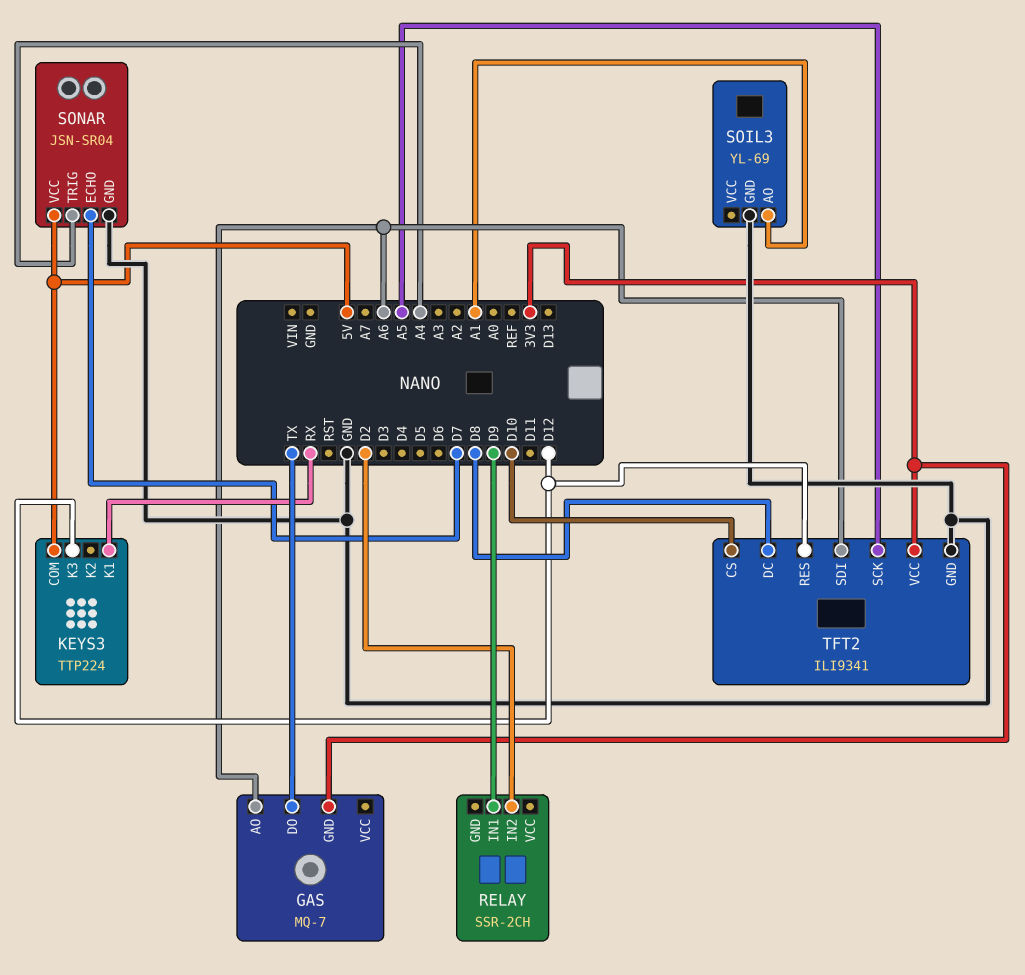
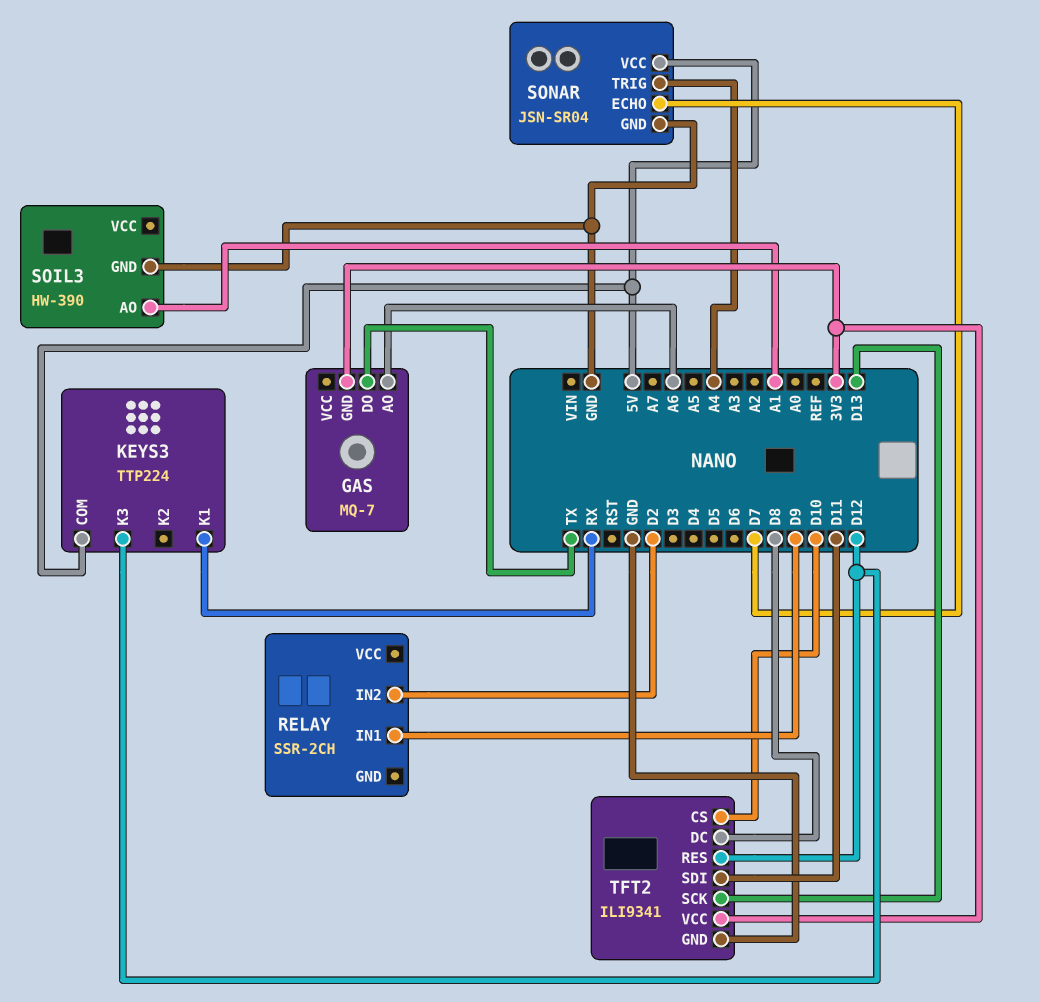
SOIL3: YL-69 -> HW-390
TFT2 pin SCK: A5 -> D13
TFT2 pin SDI: A6 -> D11

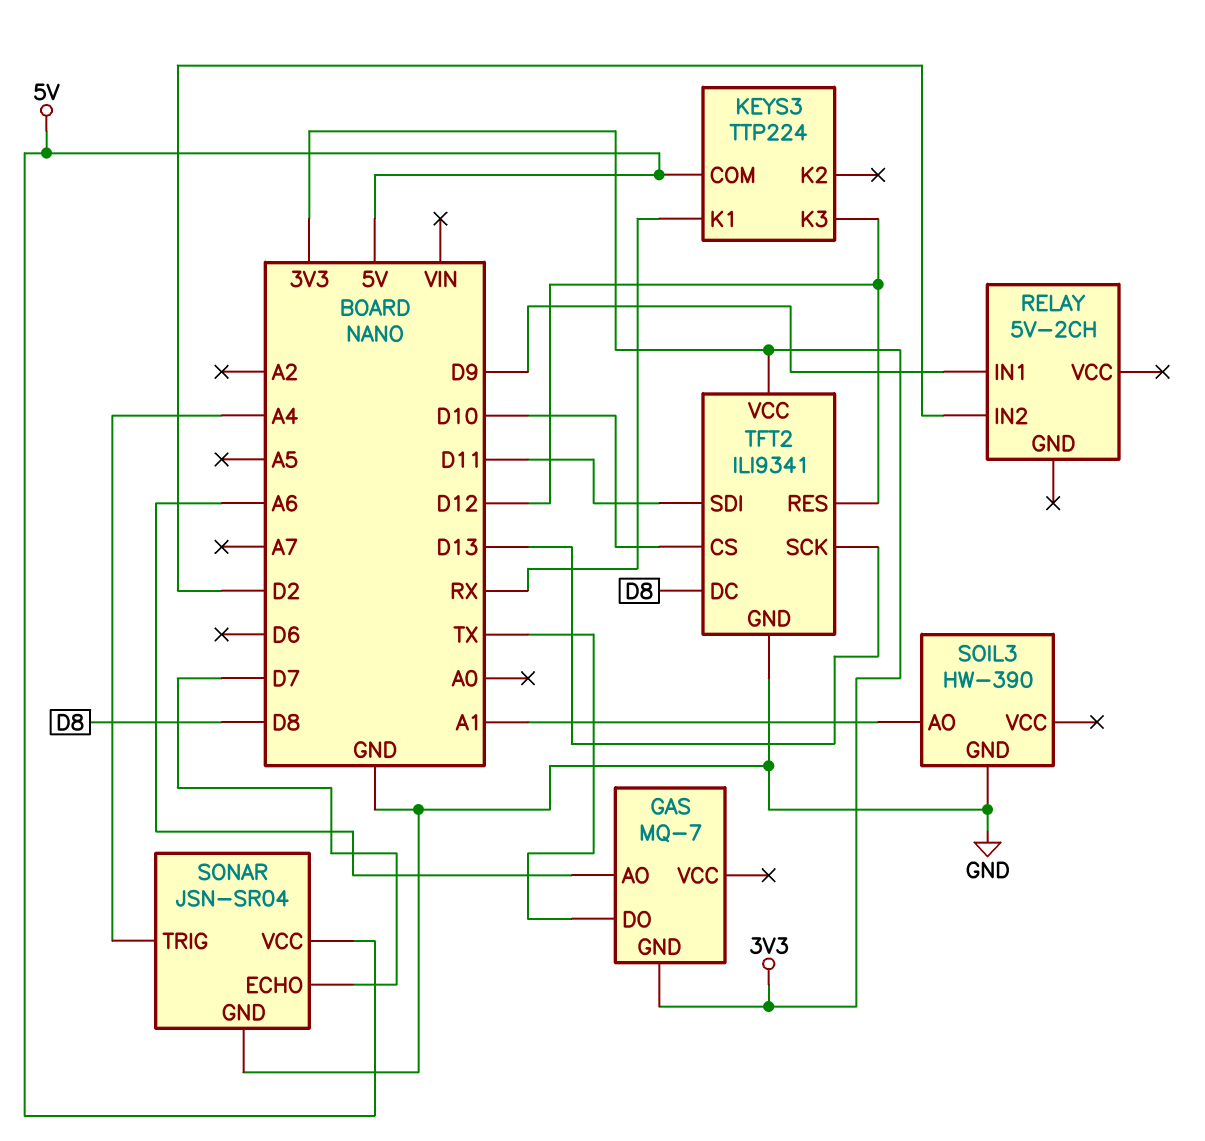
RELAY: SSR-2CH -> 5V-2CH

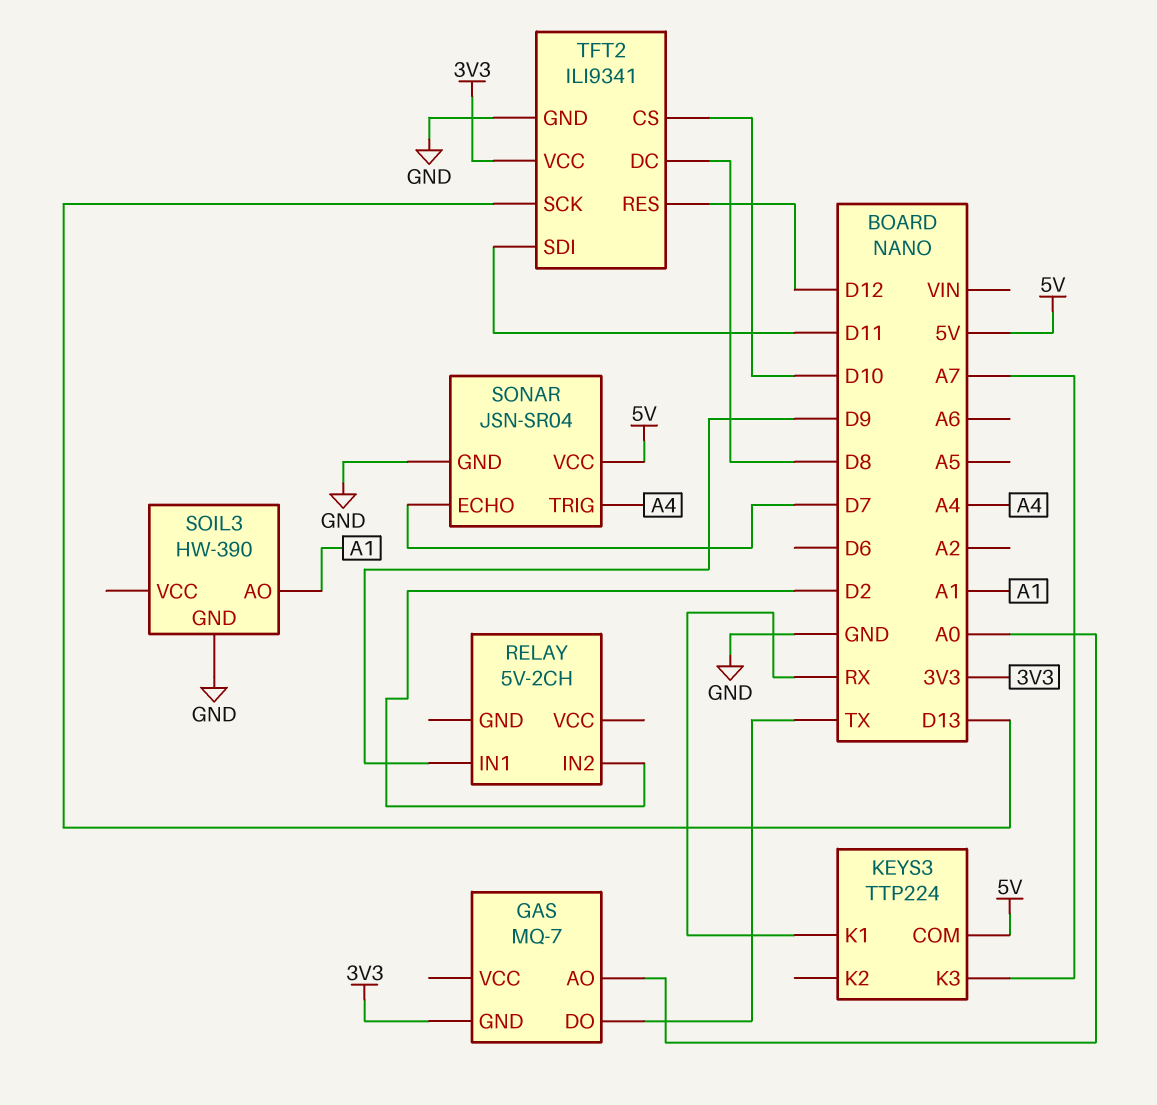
GAS pin AO: A6 -> A0
KEYS3 pin K3: D12 -> A7

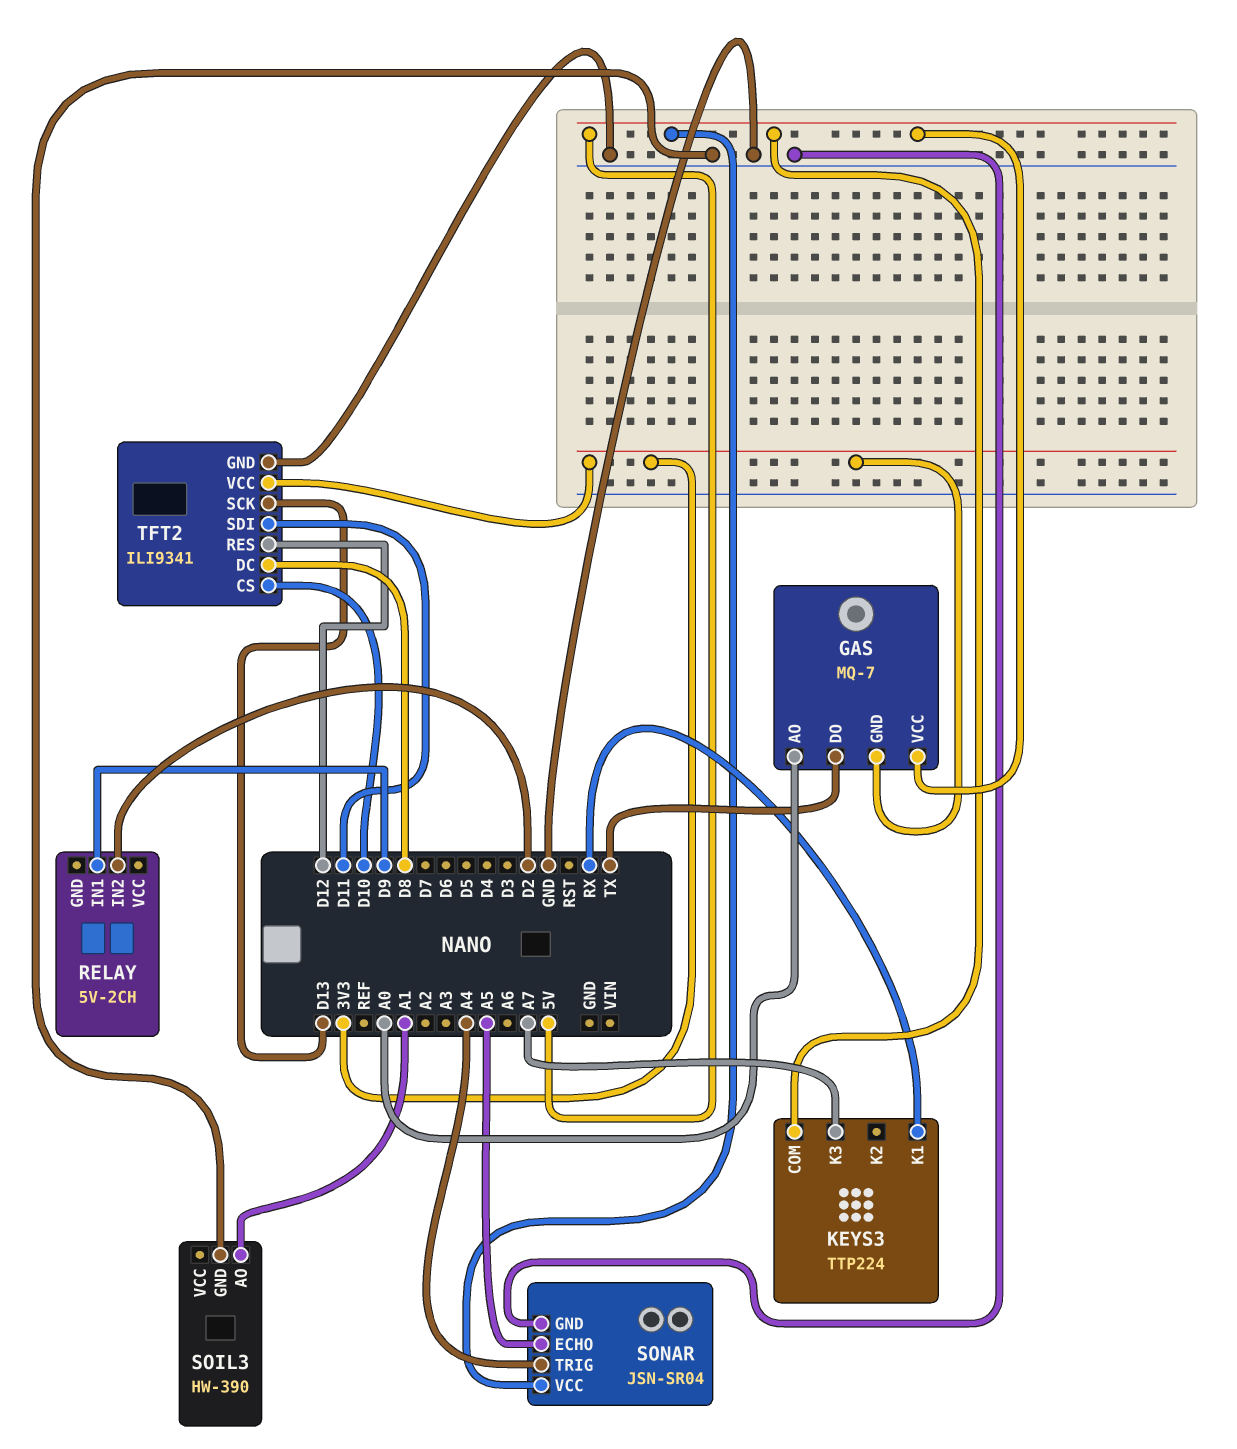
GAS pin VCC: none -> 5V
SONAR pin ECHO: D7 -> A5

